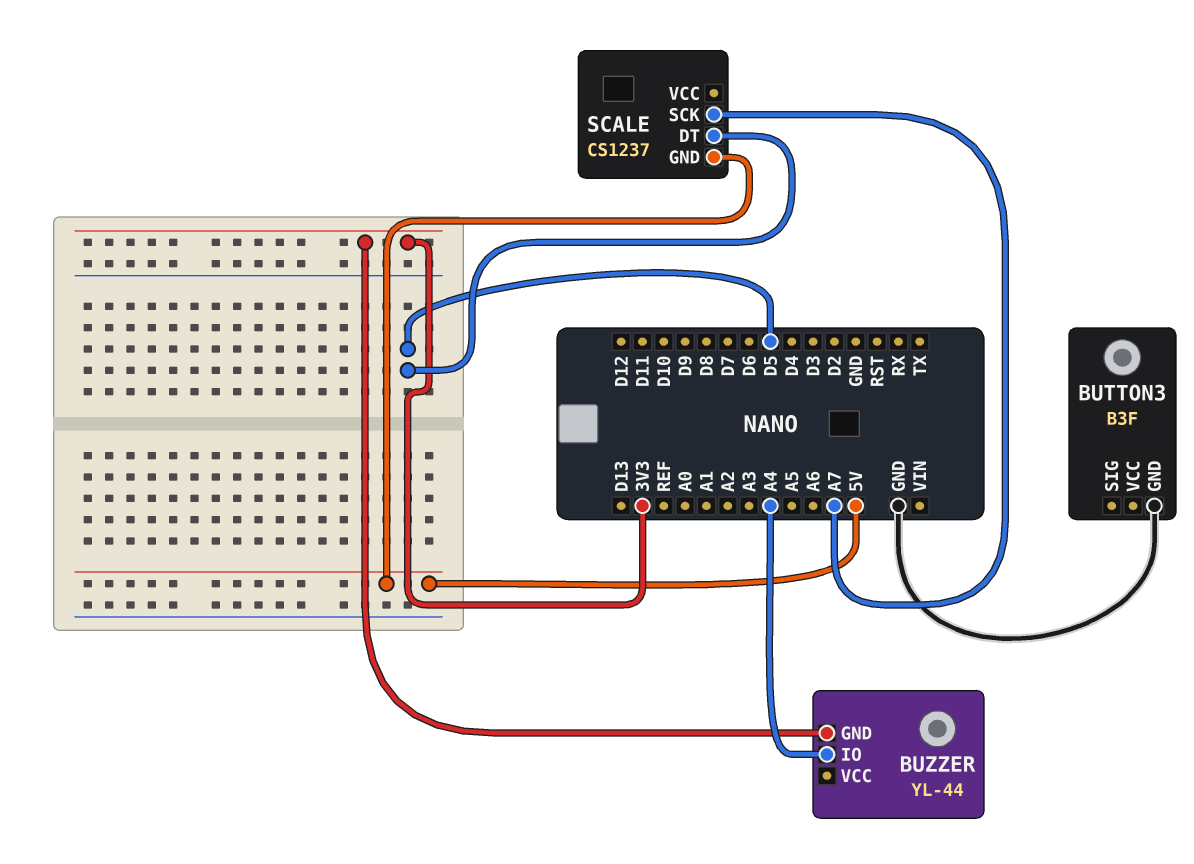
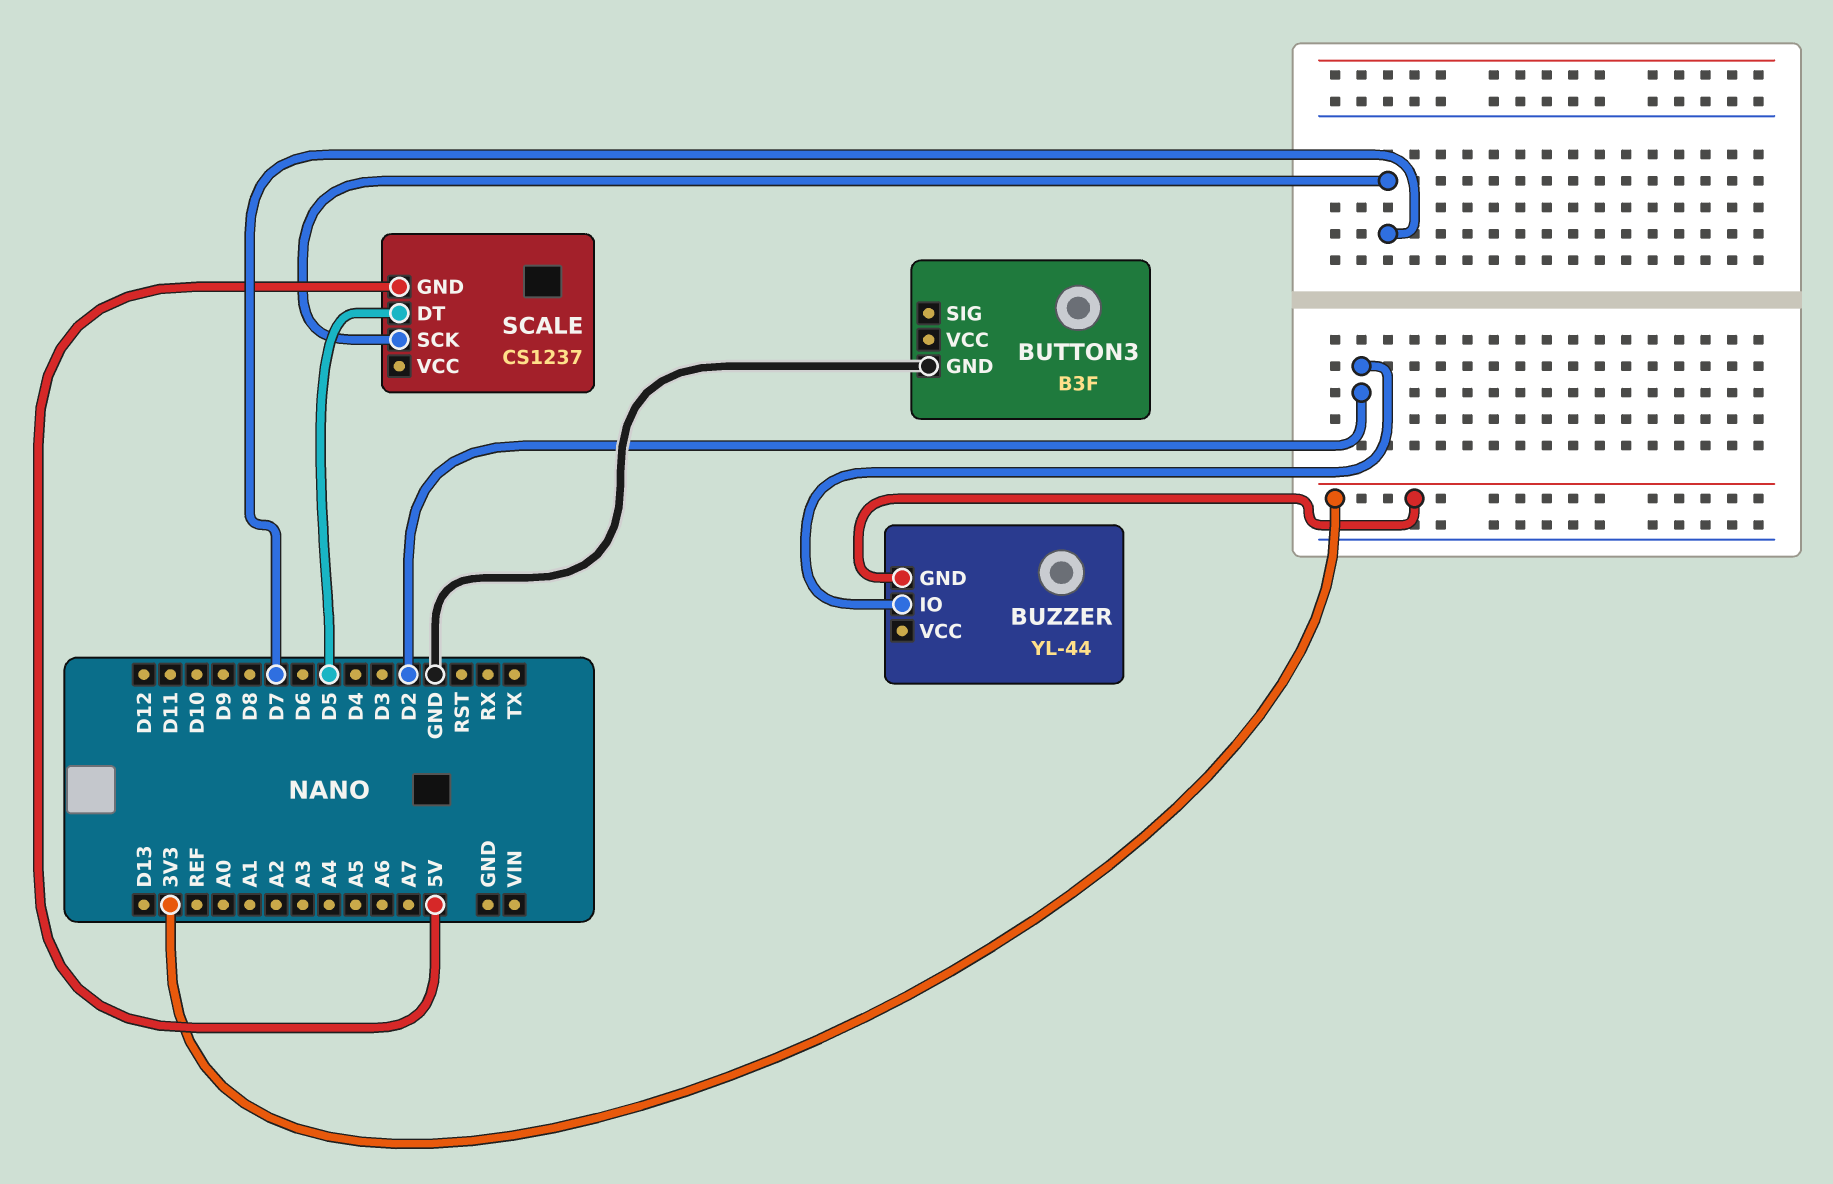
BUZZER pin IO: A4 -> D2
SCALE pin SCK: A7 -> D7

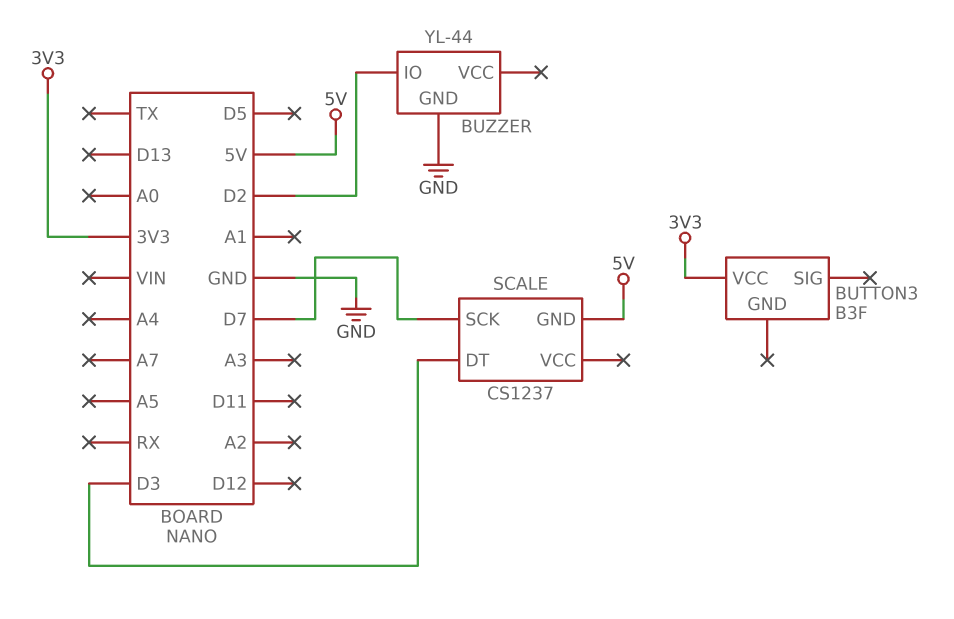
BUTTON3 pin GND: GND -> none
BUTTON3 pin VCC: none -> 3V3
BUZZER pin GND: 3V3 -> GND
SCALE pin DT: D5 -> D3

